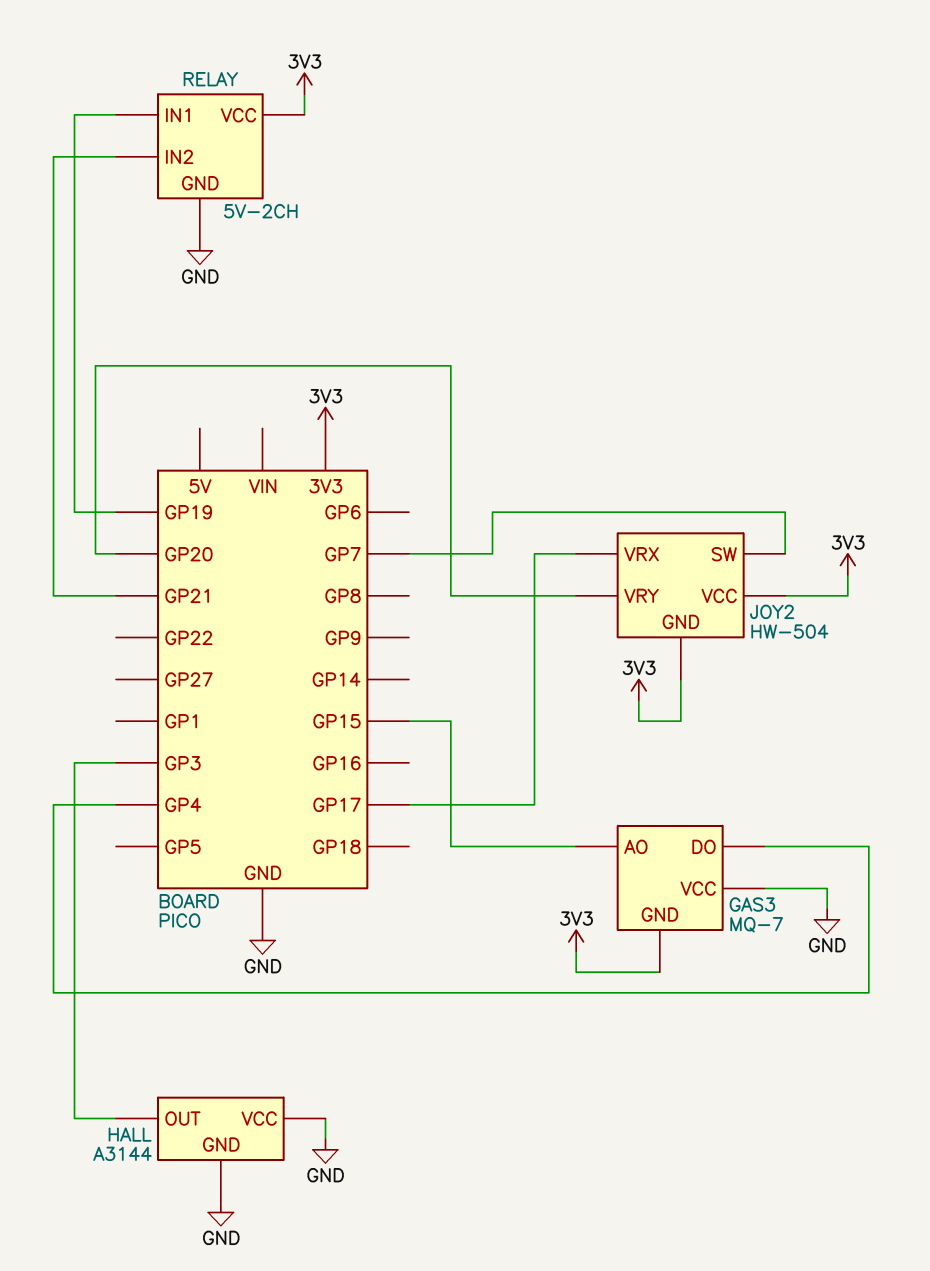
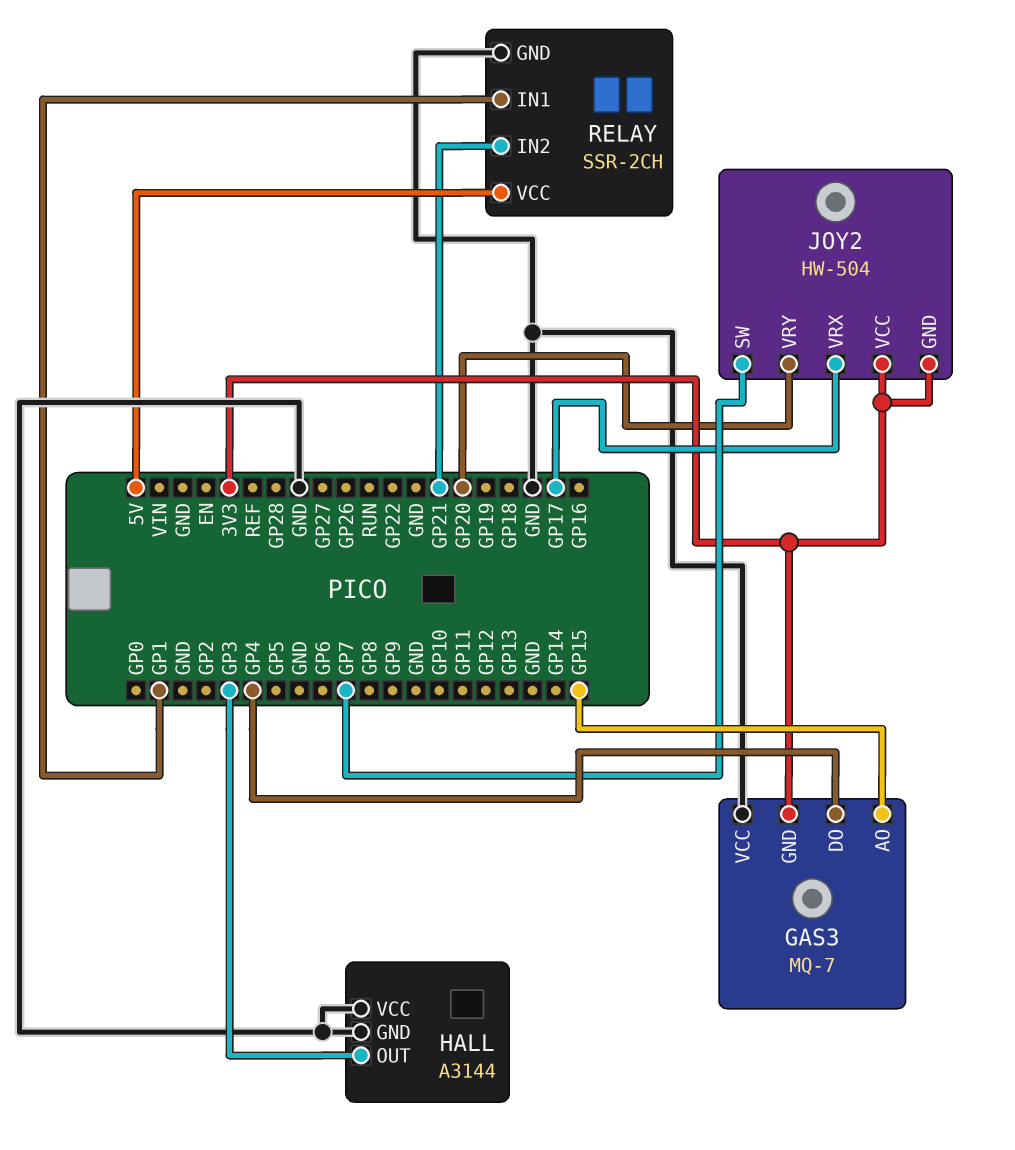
RELAY: 5V-2CH -> SSR-2CH
RELAY pin IN1: GP19 -> GP1
RELAY pin VCC: 3V3 -> 5V

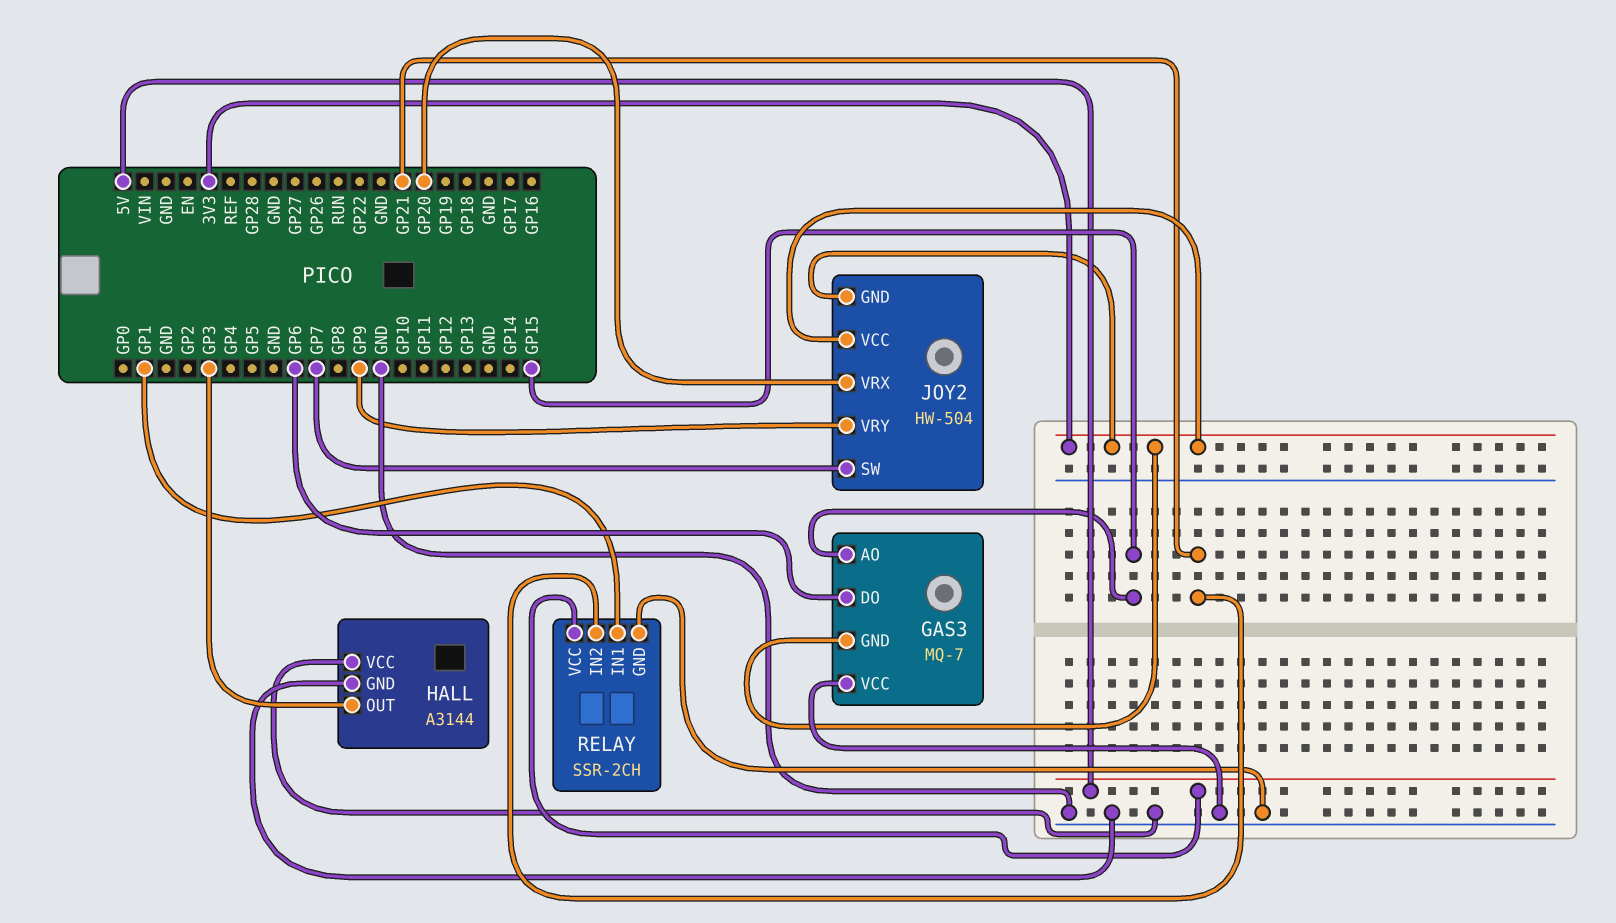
GAS3 pin DO: GP4 -> GP6
JOY2 pin VRX: GP17 -> GP20
JOY2 pin VRY: GP20 -> GP9

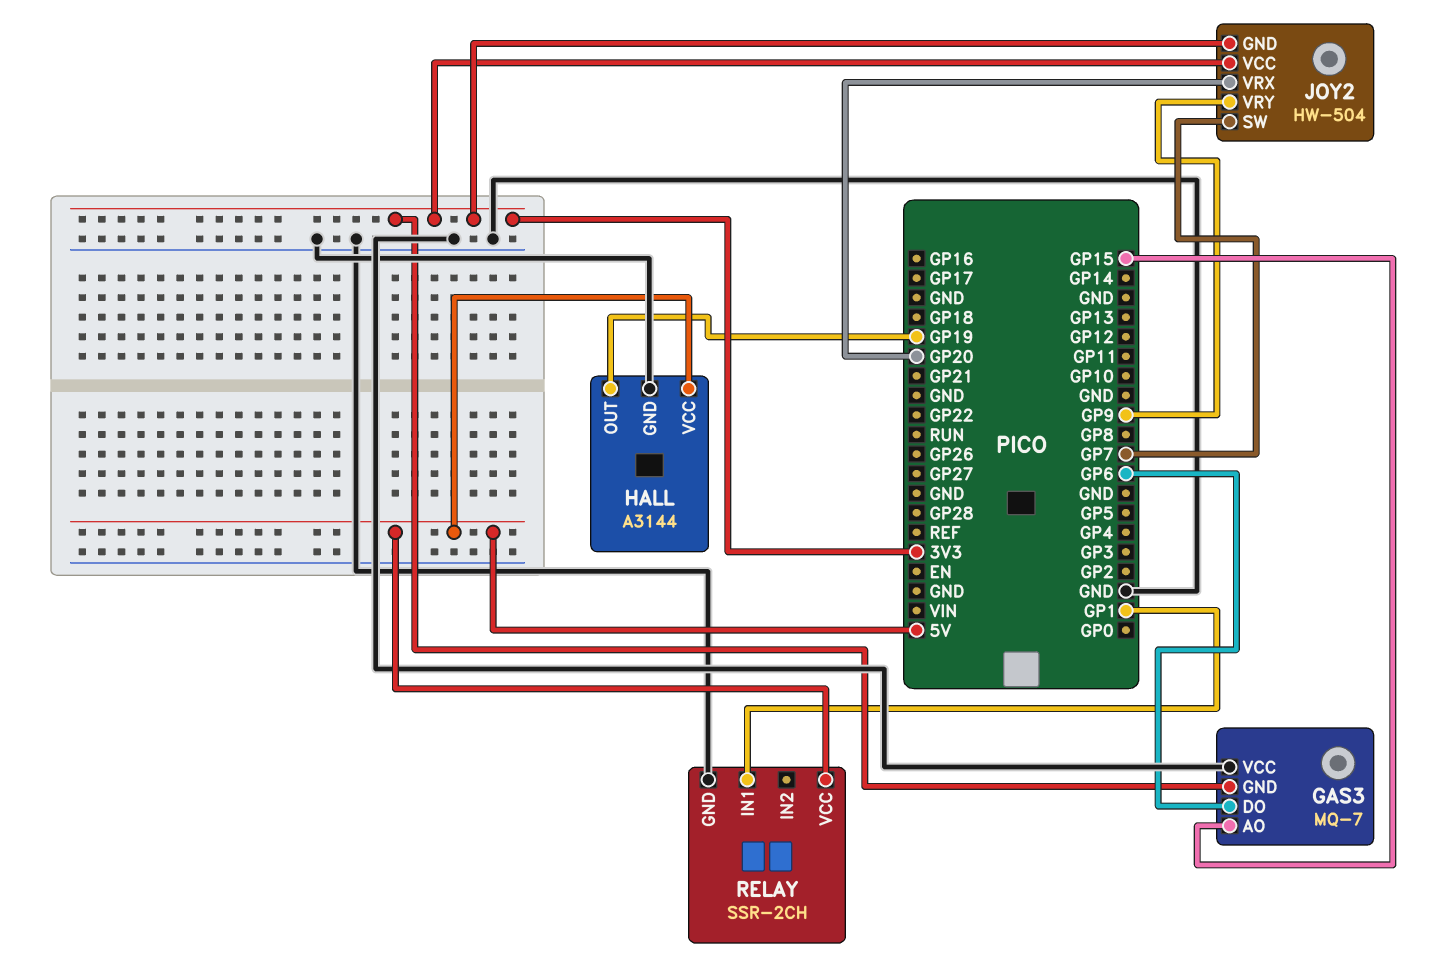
HALL pin OUT: GP3 -> GP19
HALL pin VCC: GND -> 5V
RELAY pin IN2: GP21 -> none

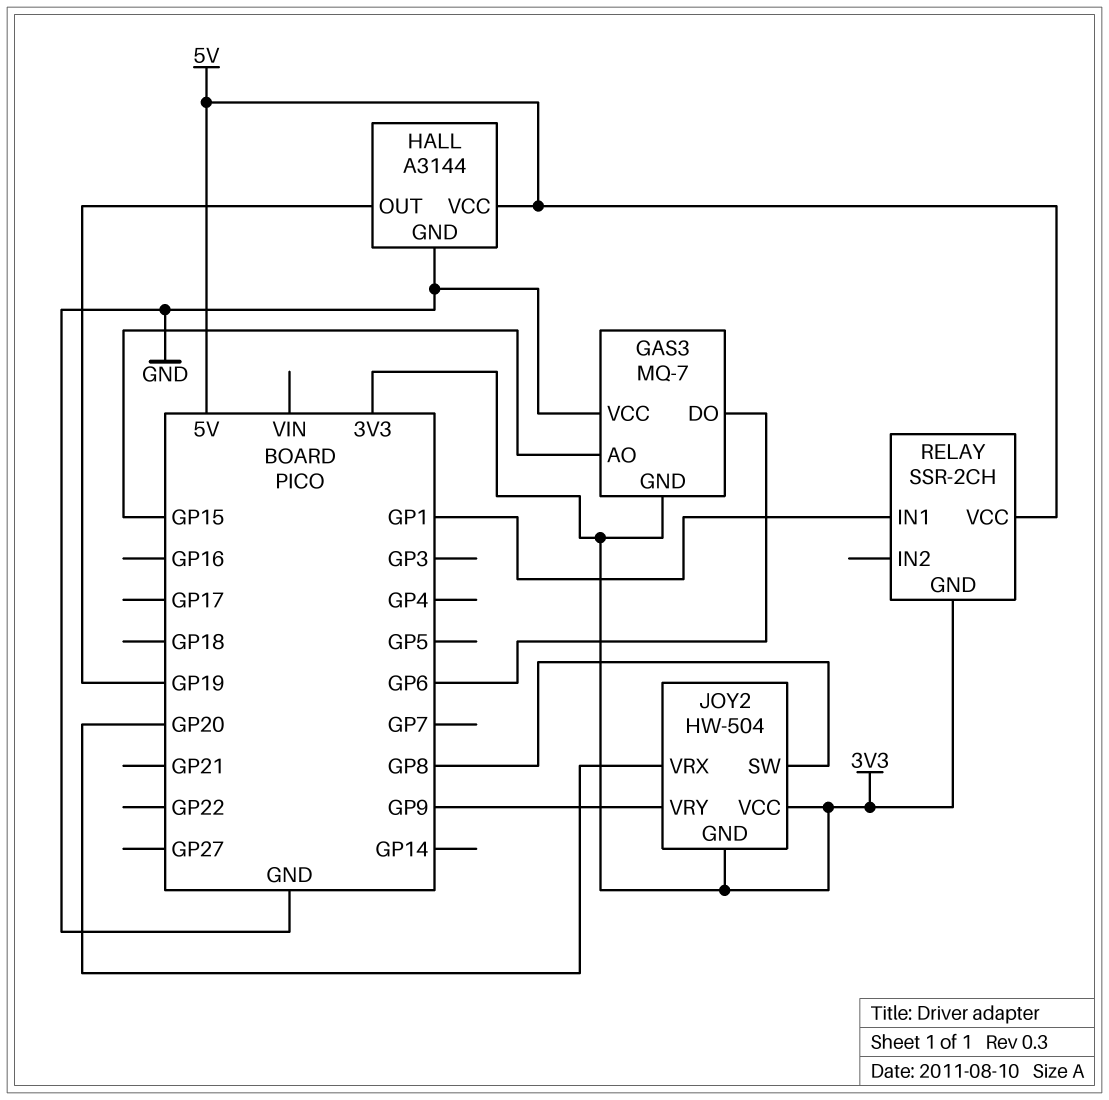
JOY2 pin SW: GP7 -> GP8
RELAY pin GND: GND -> 3V3

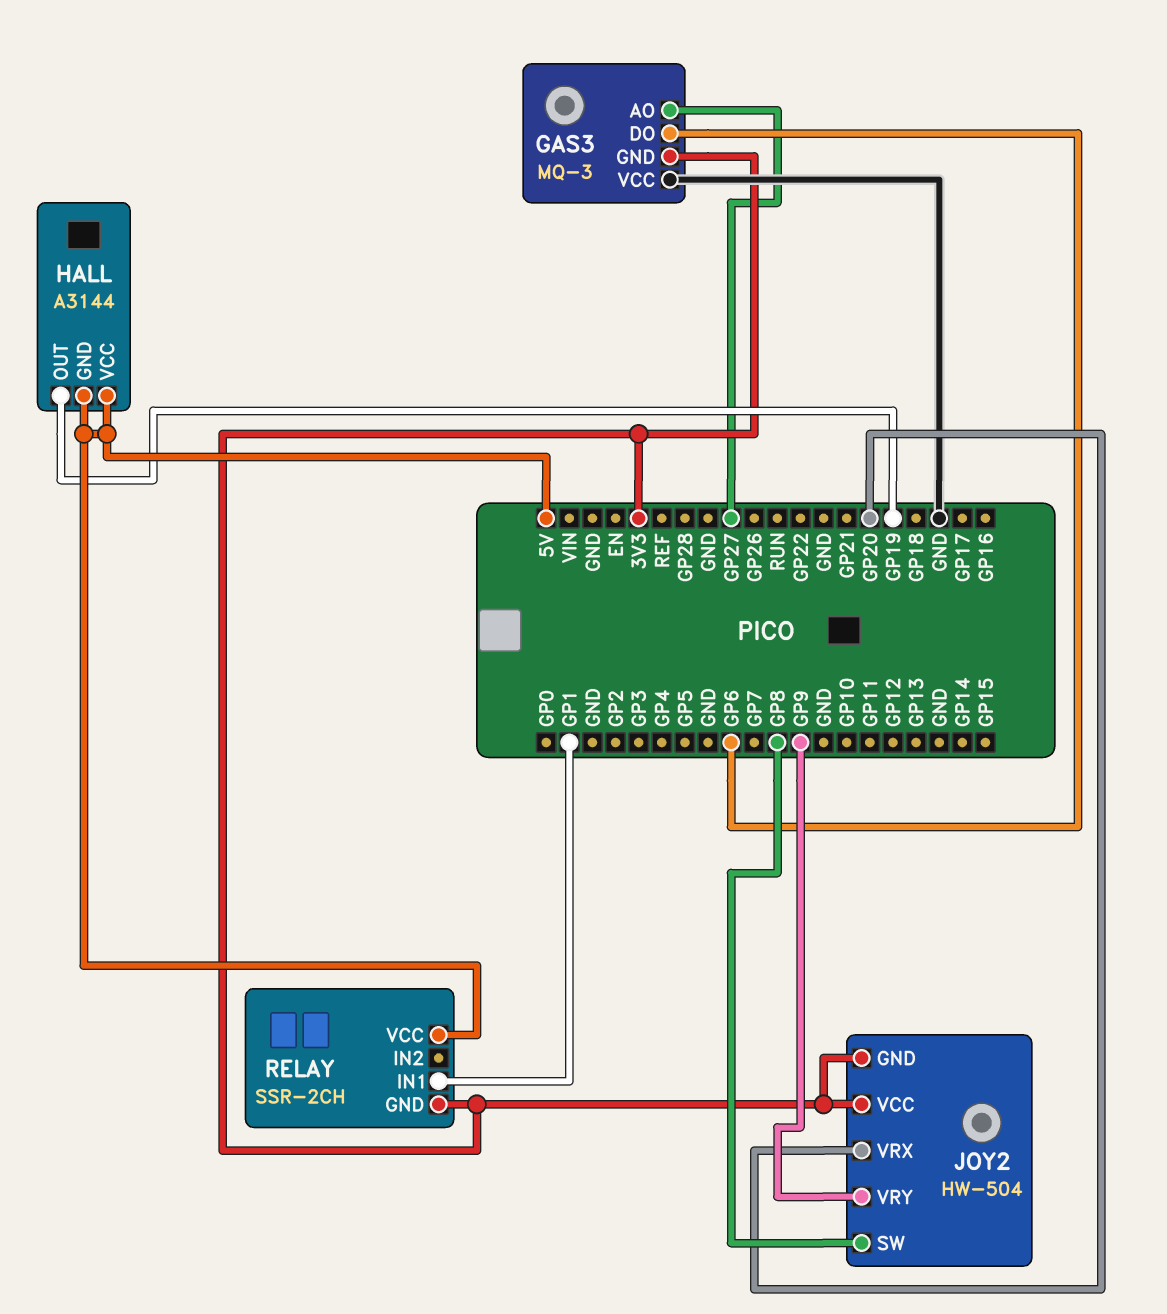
GAS3: MQ-7 -> MQ-3
GAS3 pin AO: GP15 -> GP27
HALL pin GND: GND -> 5V

